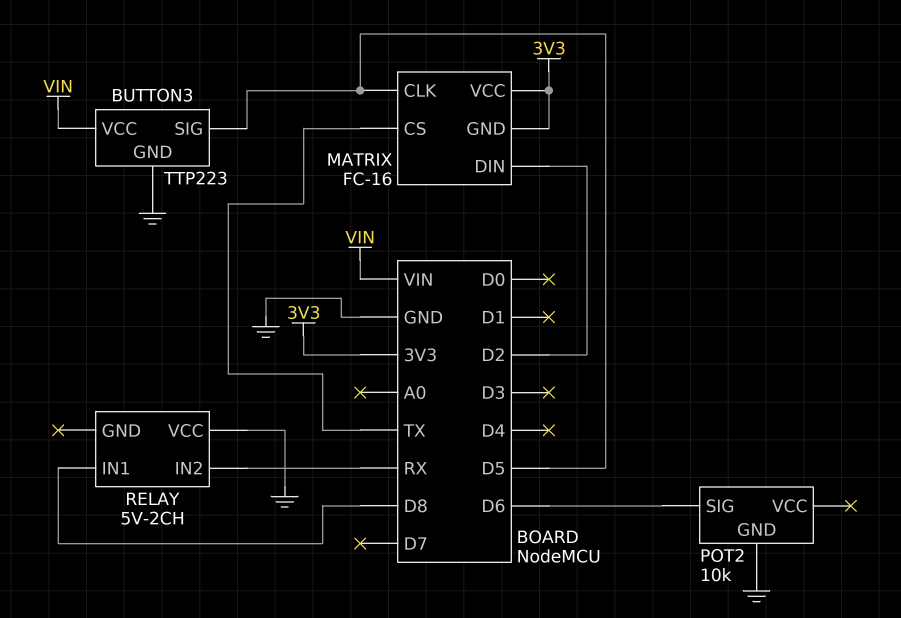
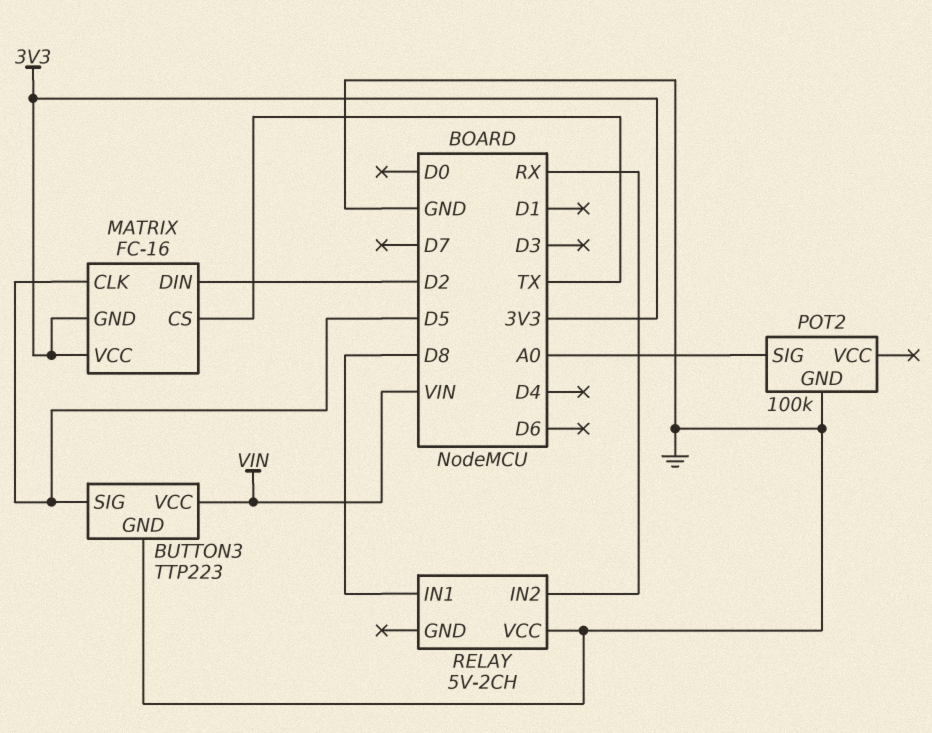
POT2: 10k -> 100k
POT2 pin SIG: D6 -> A0

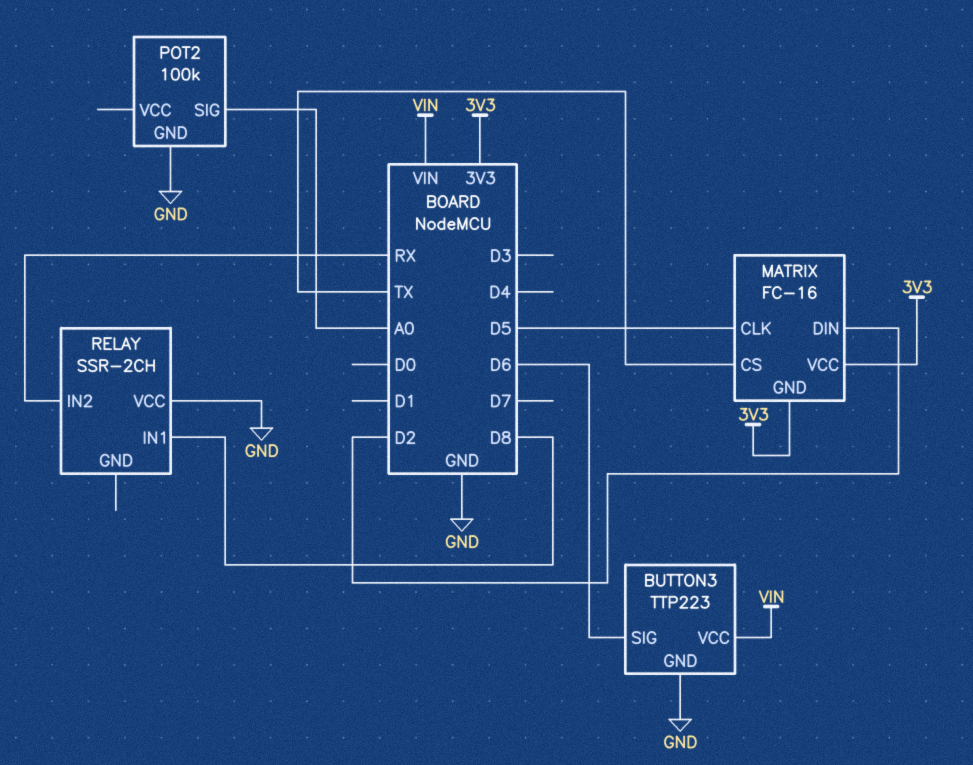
BUTTON3 pin SIG: D5 -> D6
RELAY: 5V-2CH -> SSR-2CH

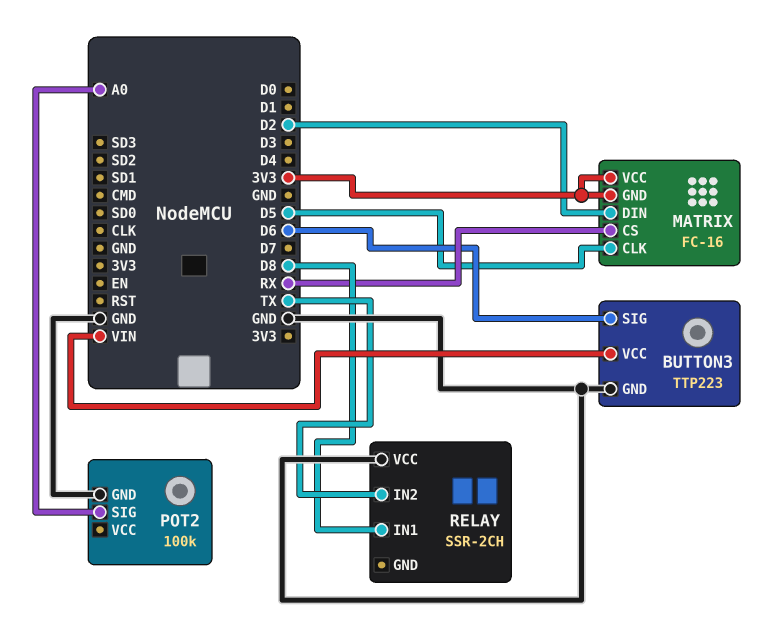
MATRIX pin CS: TX -> RX
RELAY pin IN2: RX -> TX

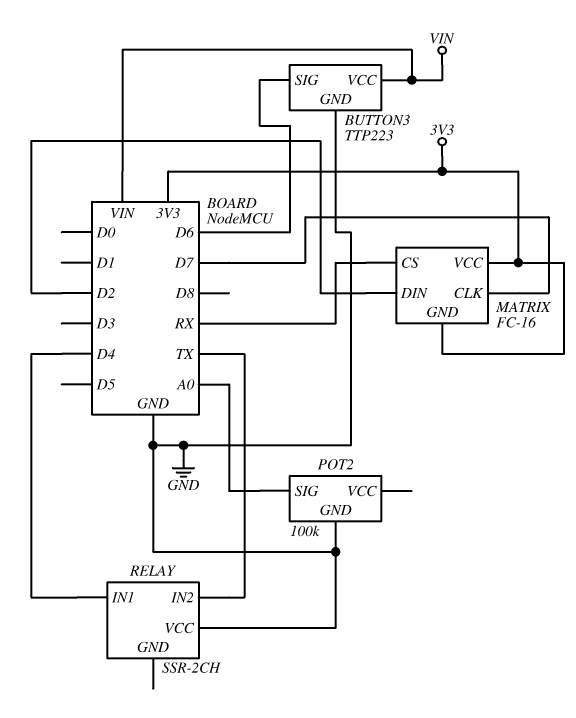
MATRIX pin CLK: D5 -> D7
RELAY pin IN1: D8 -> D4

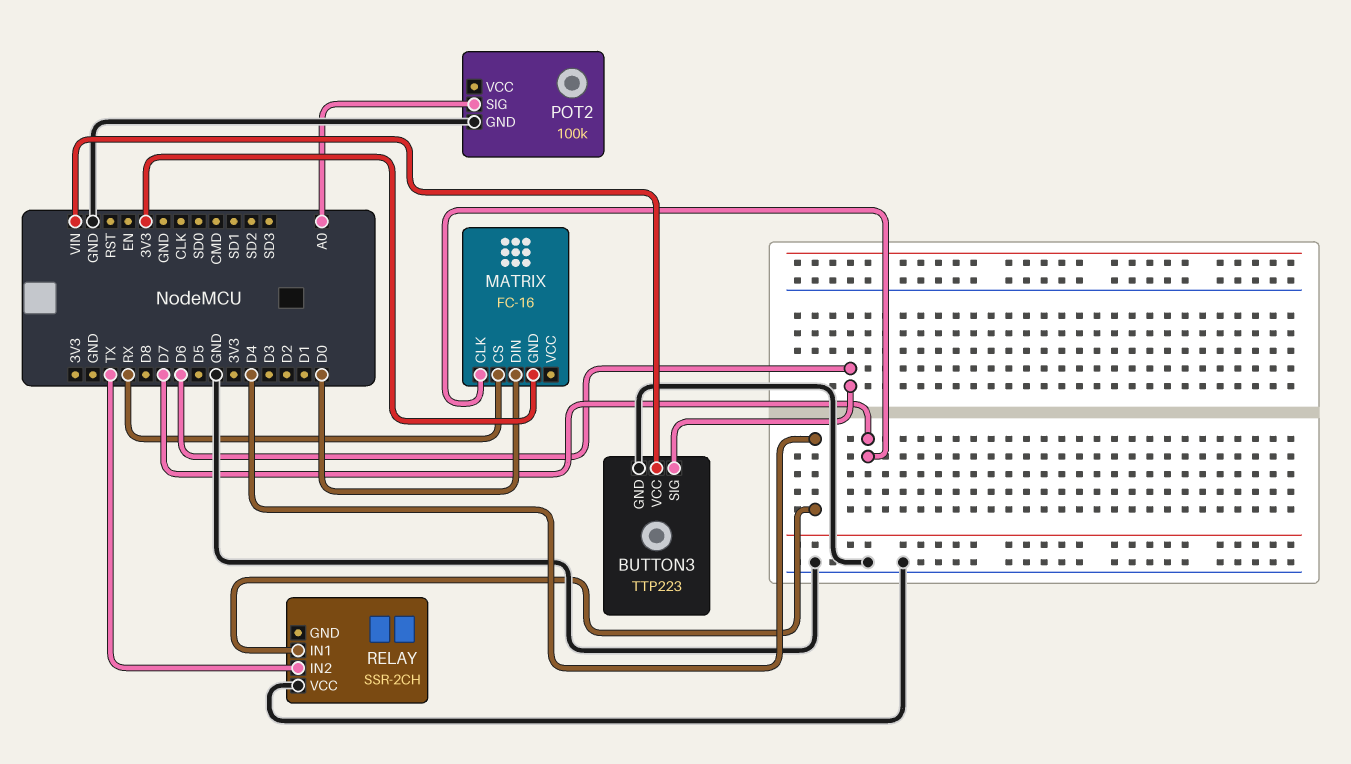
MATRIX pin DIN: D2 -> D0
MATRIX pin VCC: 3V3 -> none

